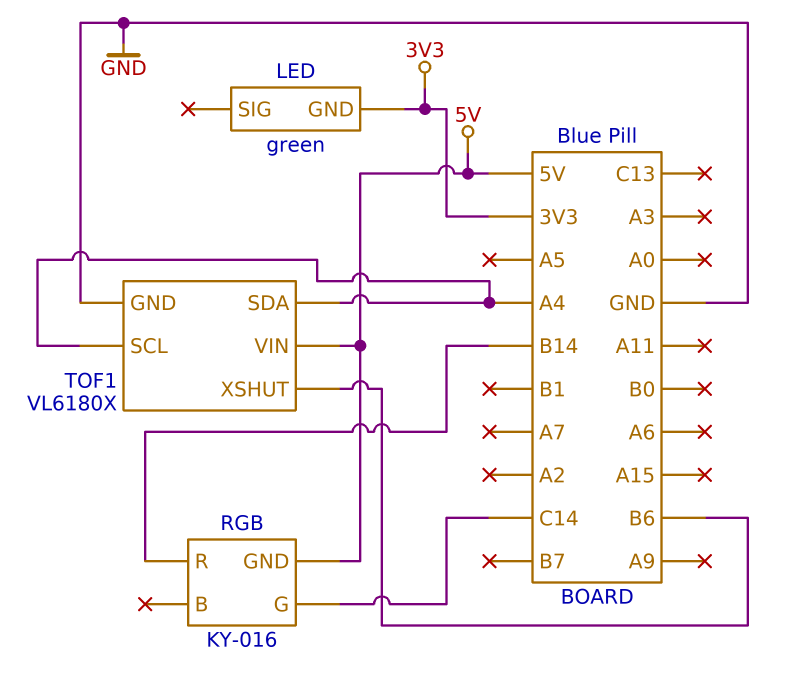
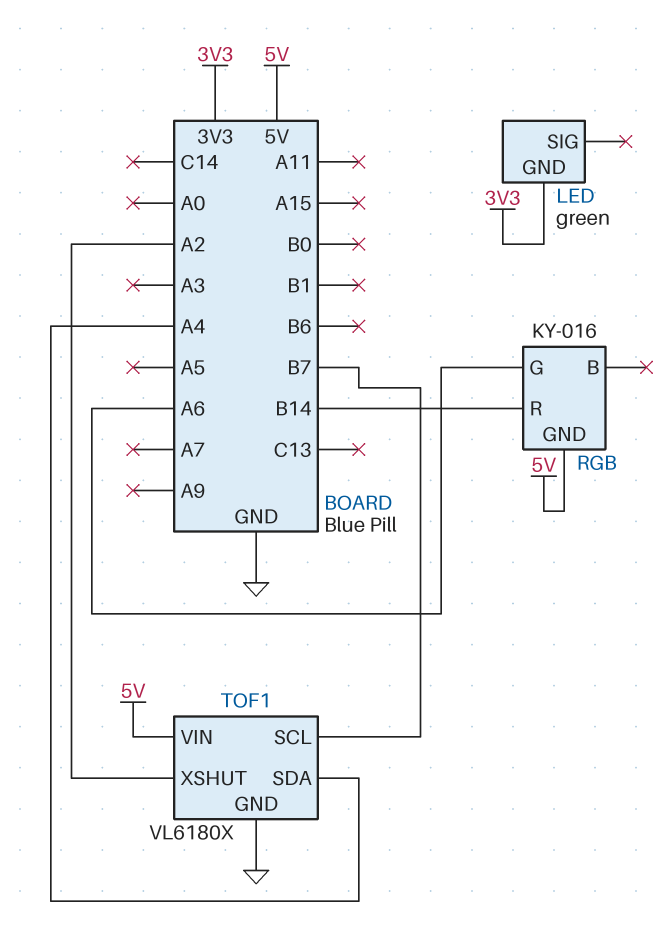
RGB pin G: C14 -> A6
TOF1 pin SCL: A4 -> B7
TOF1 pin XSHUT: B6 -> A2

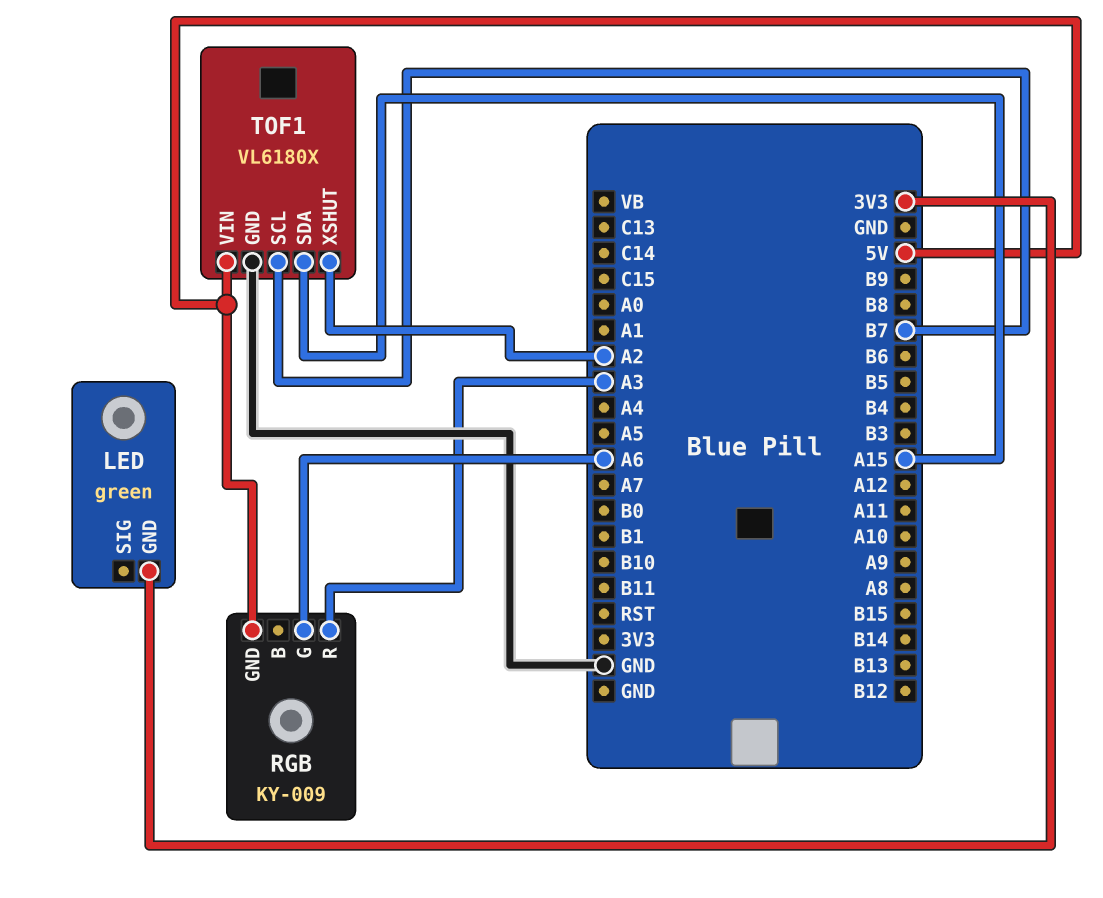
RGB: KY-016 -> KY-009
RGB pin R: B14 -> A3
TOF1 pin SDA: A4 -> A15

